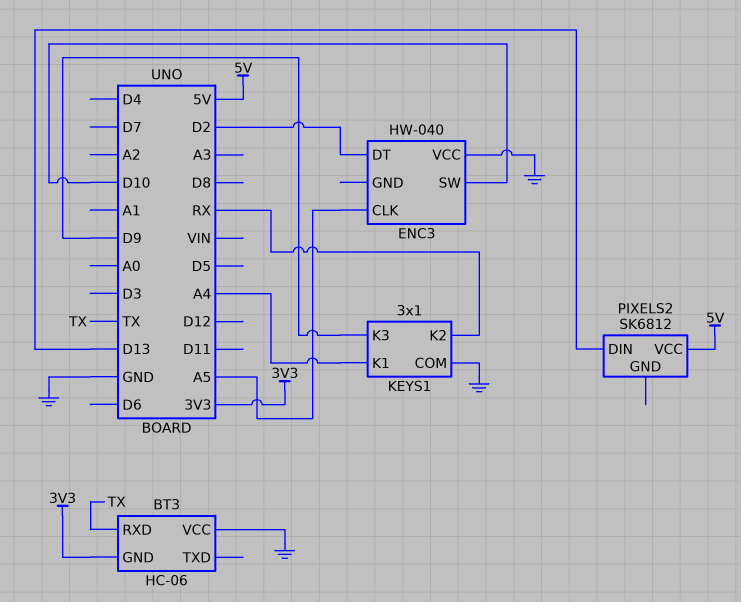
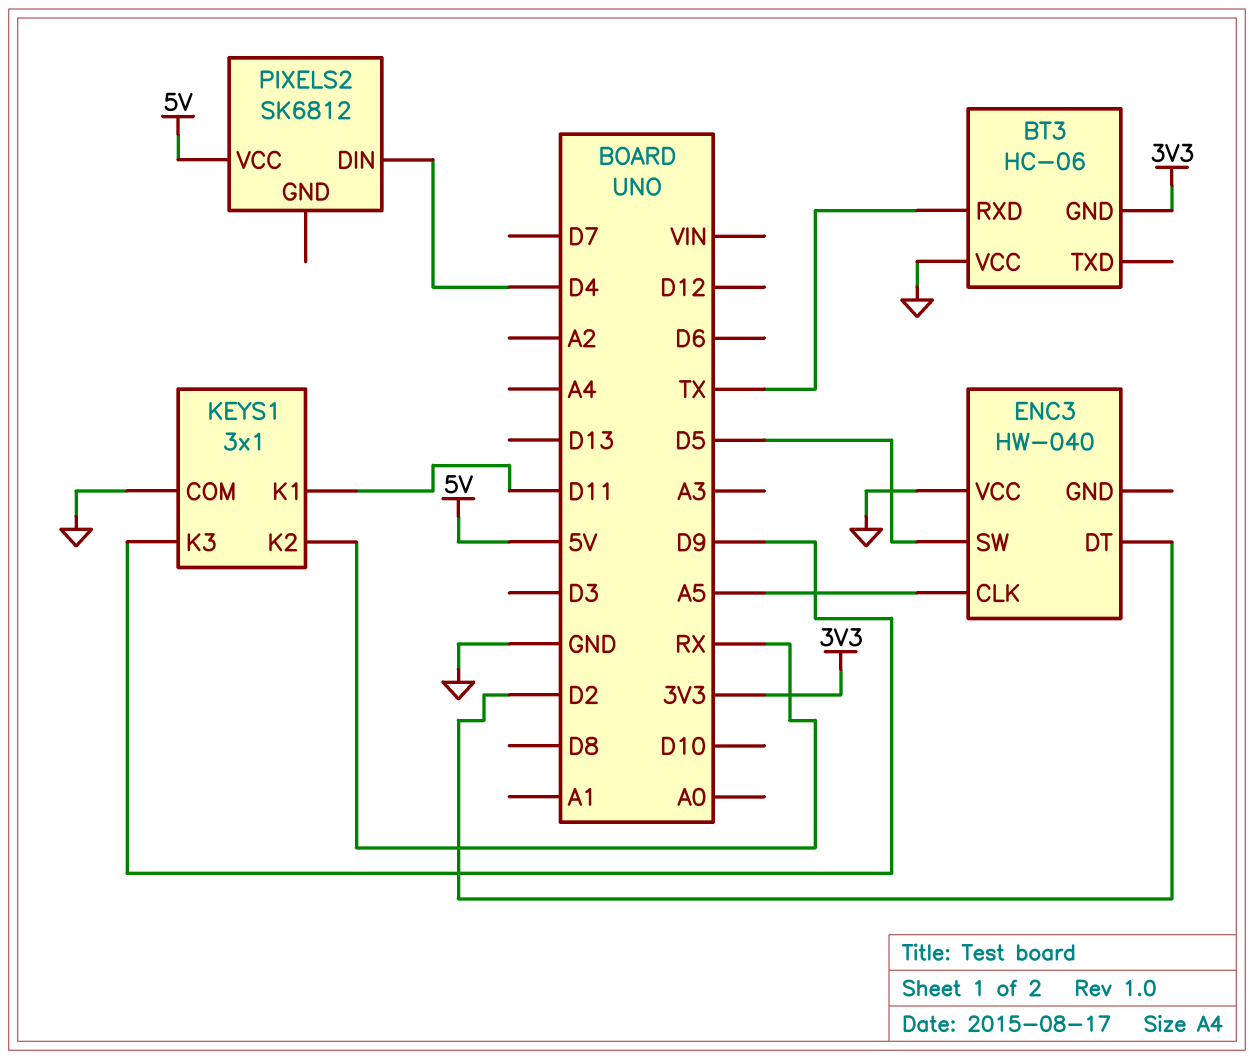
ENC3 pin SW: D10 -> D5
KEYS1 pin K1: A4 -> D11
PIXELS2 pin DIN: D13 -> D4

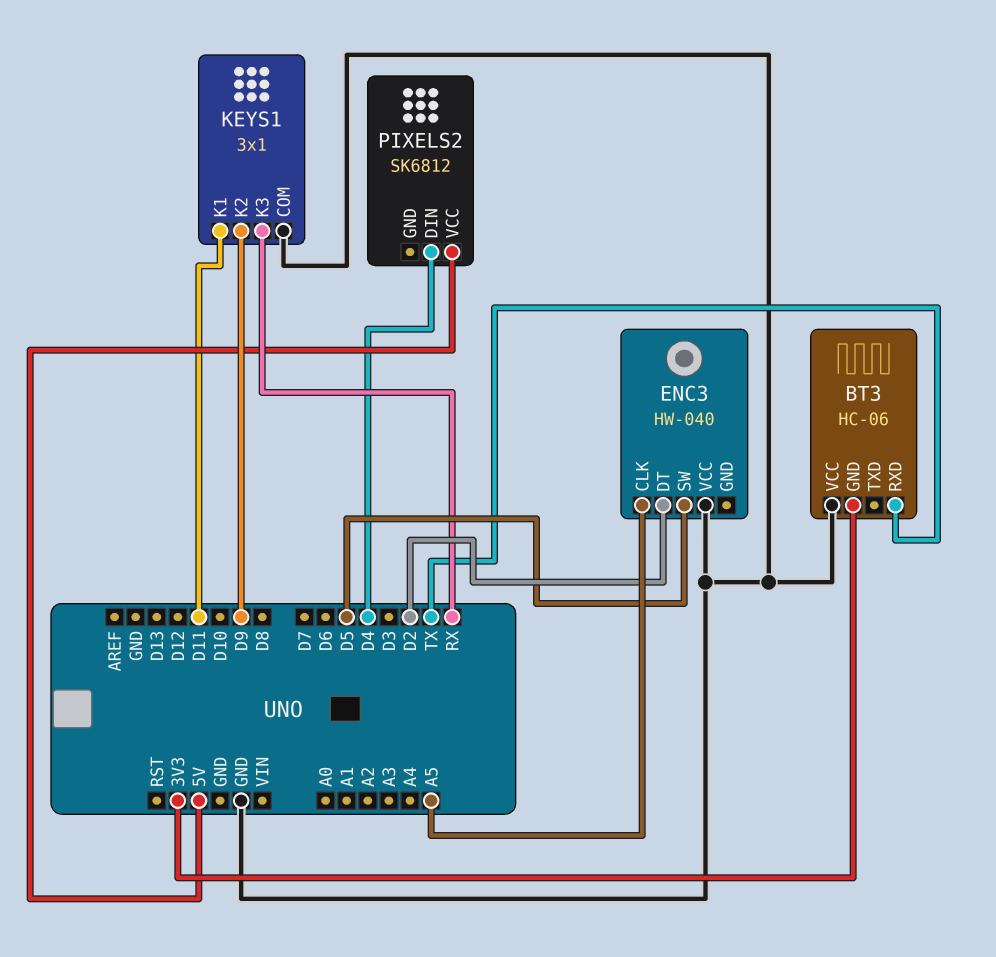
KEYS1 pin K2: RX -> D9
KEYS1 pin K3: D9 -> RX

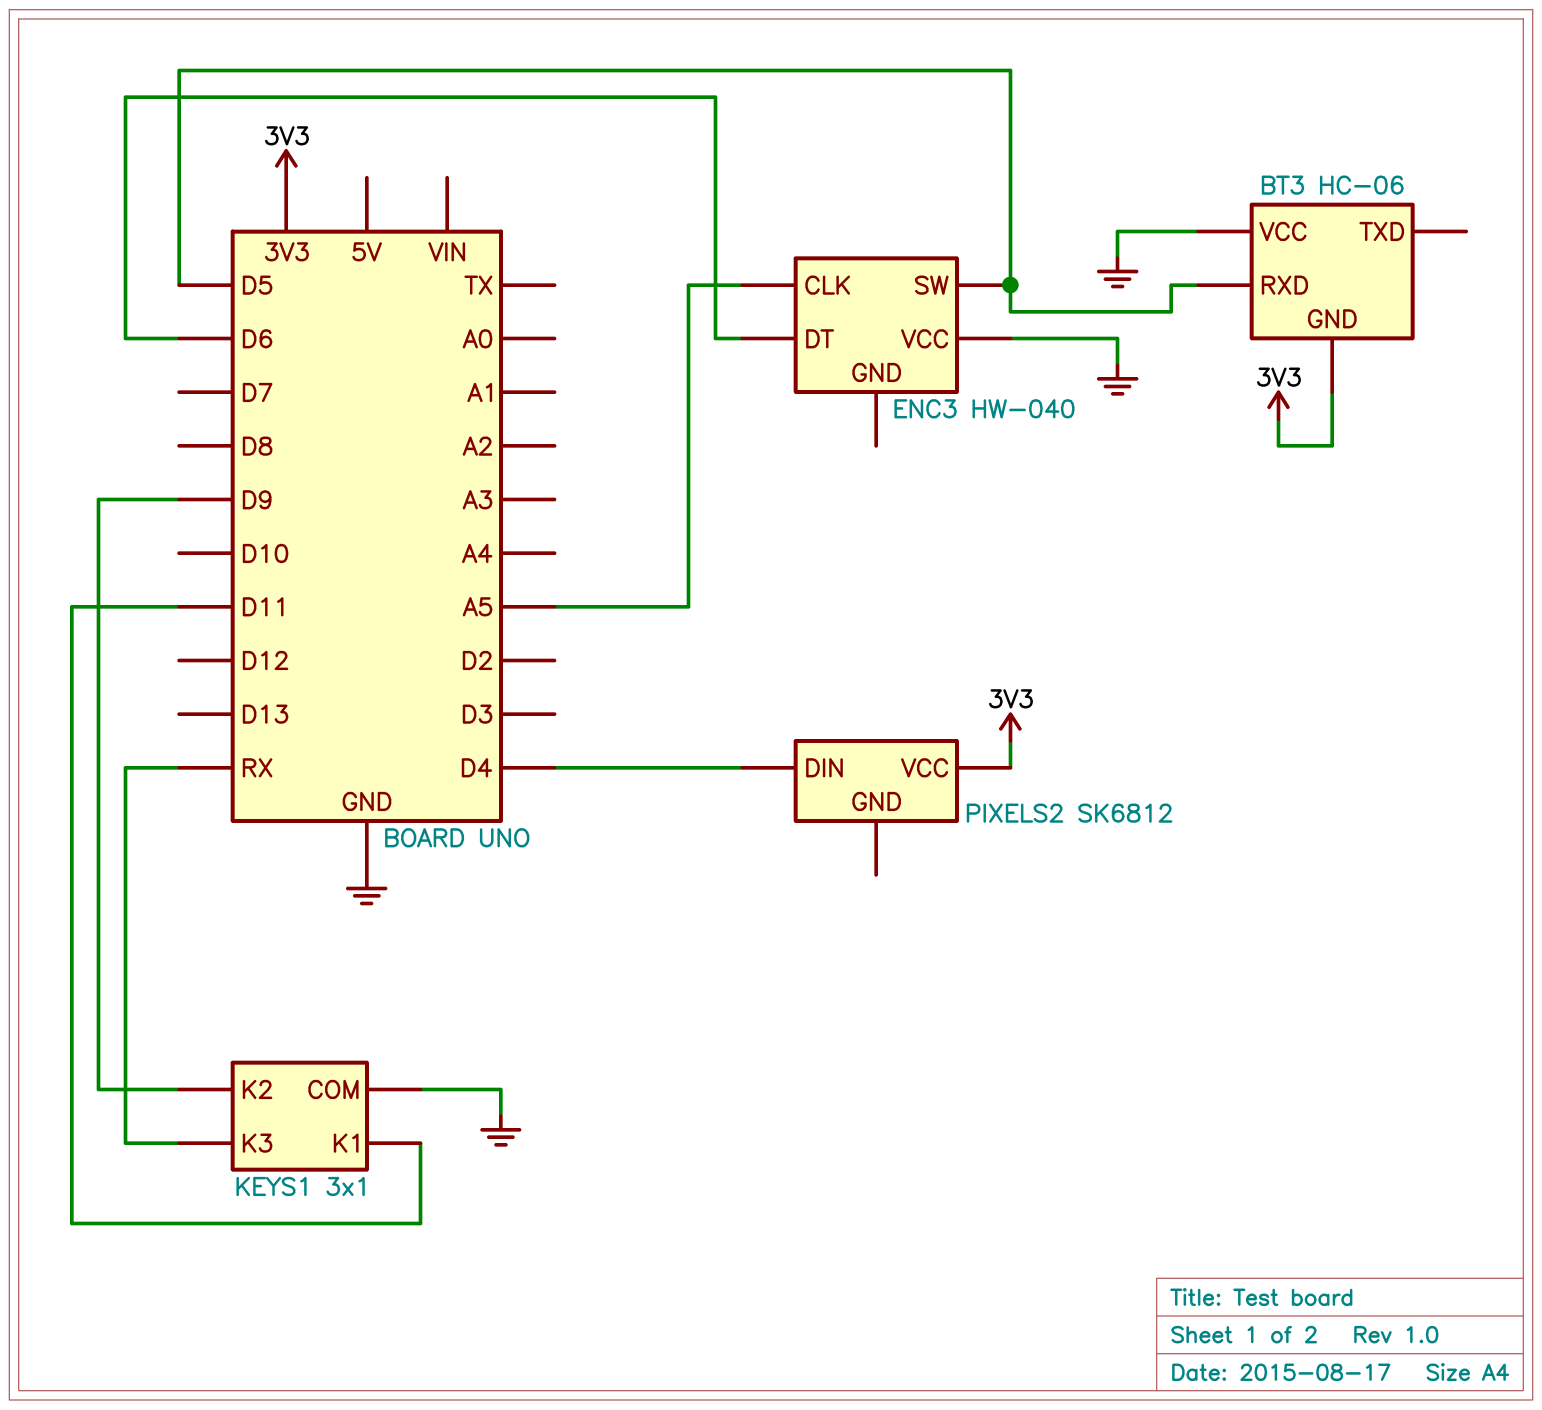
BT3 pin RXD: TX -> D5
ENC3 pin DT: D2 -> D6
PIXELS2 pin VCC: 5V -> 3V3

